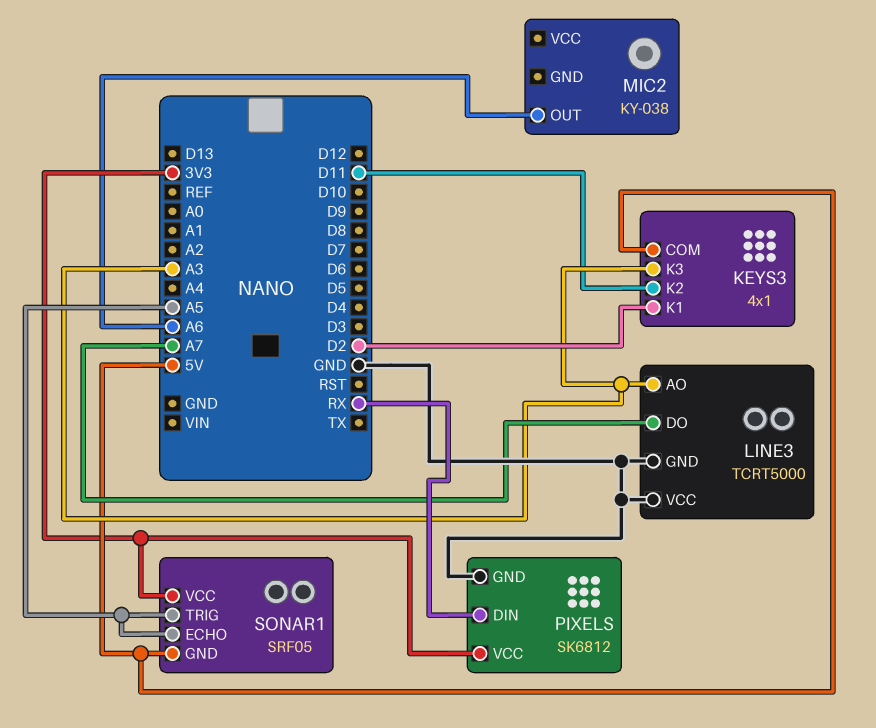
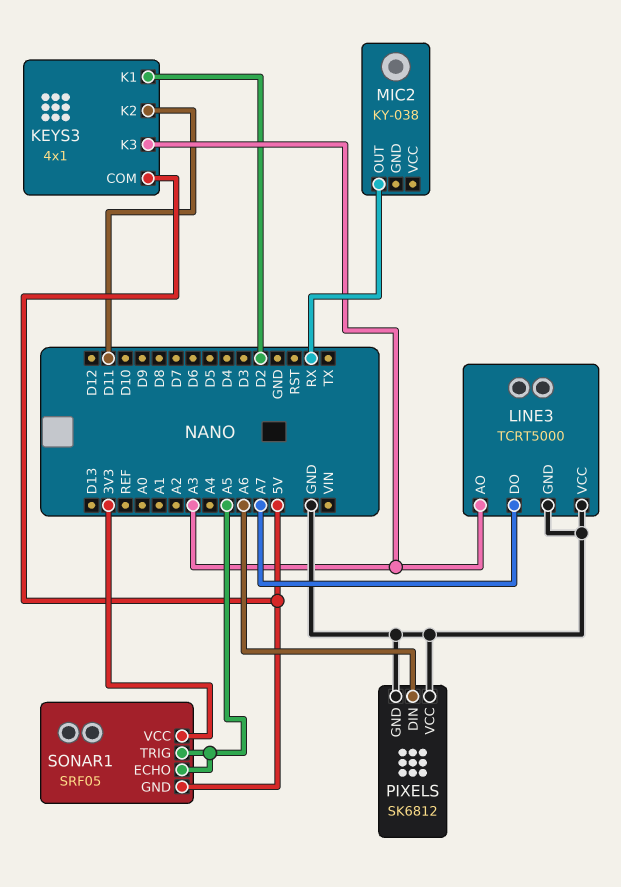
MIC2 pin OUT: A6 -> RX
PIXELS pin DIN: RX -> A6
PIXELS pin VCC: 3V3 -> GND

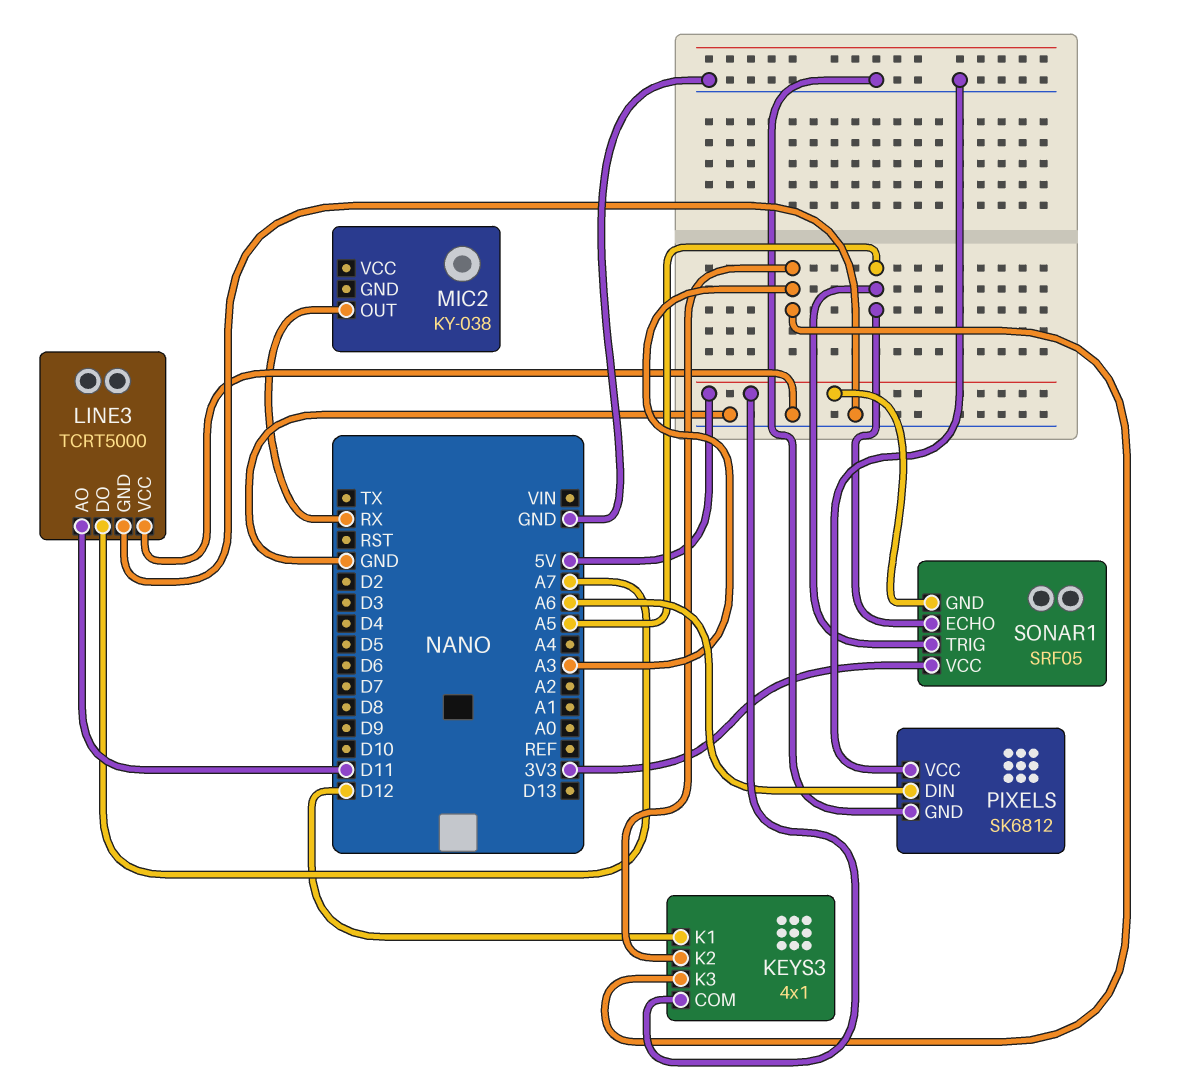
KEYS3 pin K1: D2 -> D12
KEYS3 pin K2: D11 -> A3
LINE3 pin AO: A3 -> D11

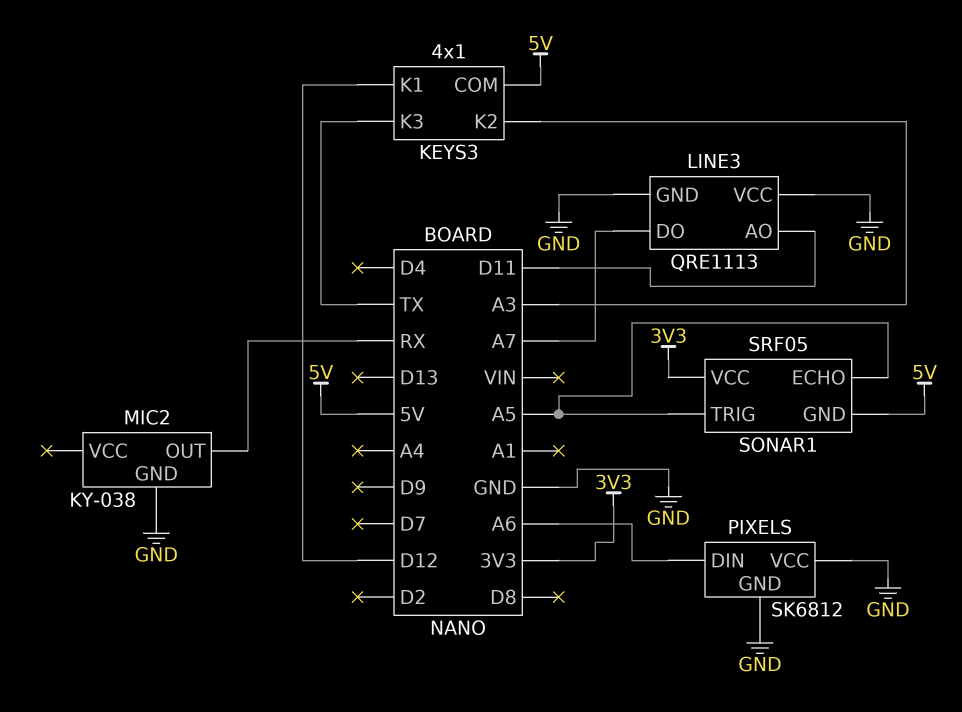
KEYS3 pin K3: A3 -> TX
LINE3: TCRT5000 -> QRE1113
MIC2 pin GND: none -> GND

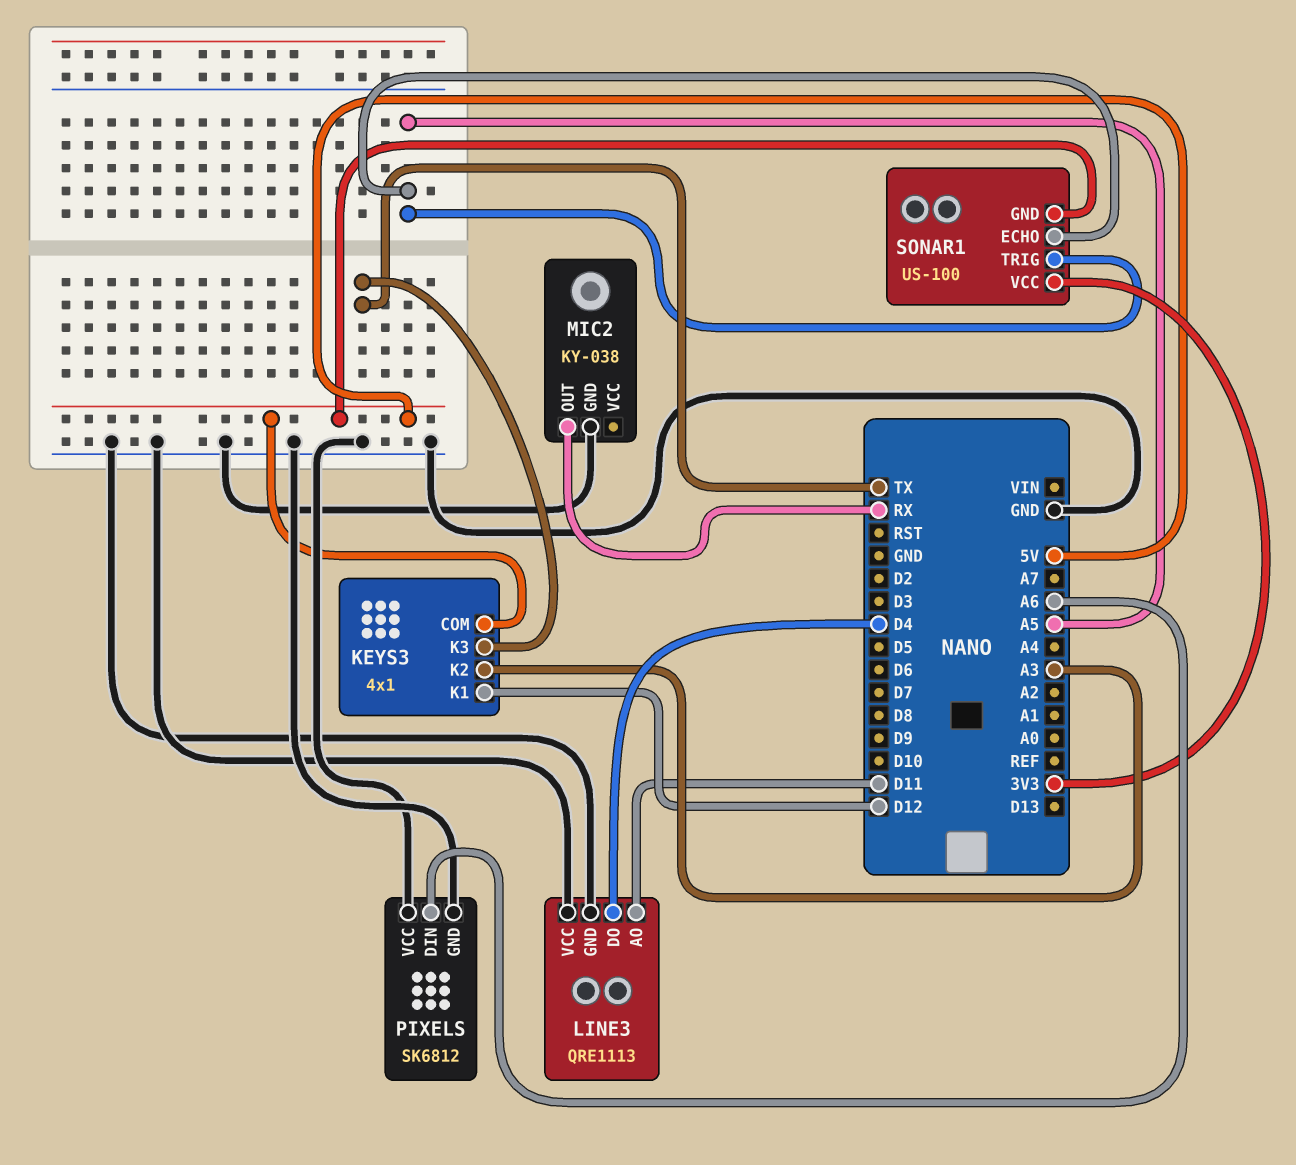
LINE3 pin DO: A7 -> D4
SONAR1: SRF05 -> US-100

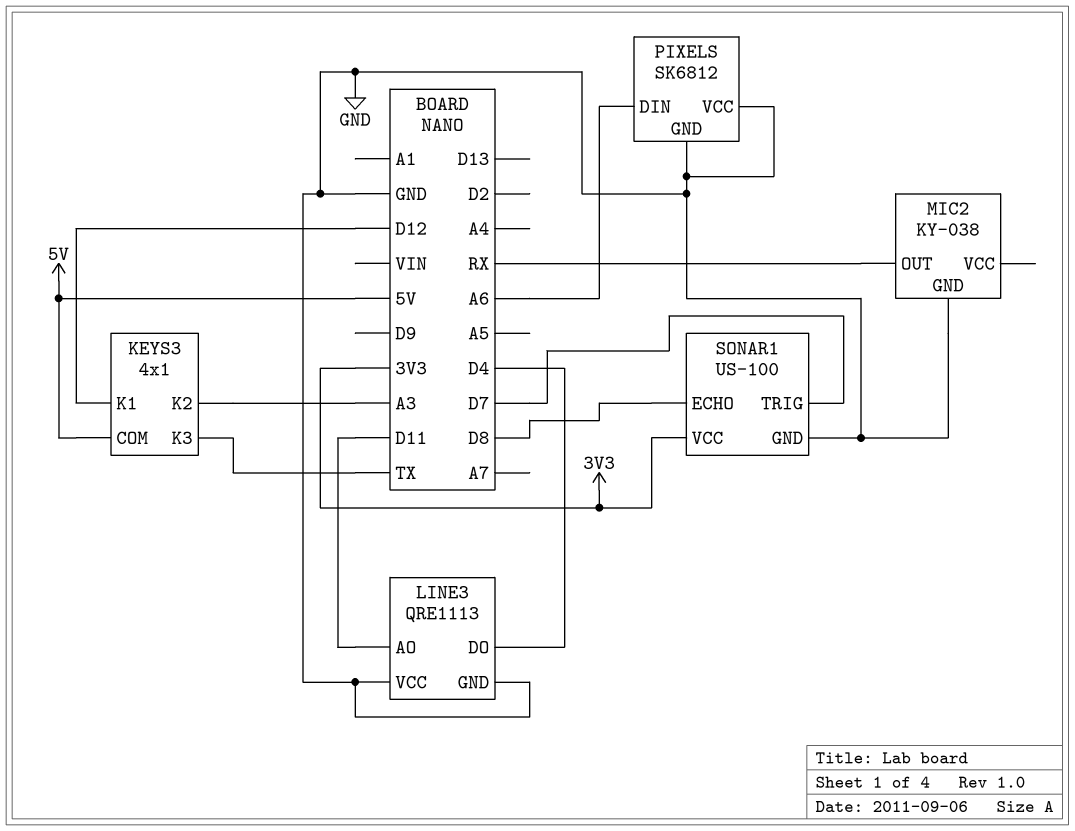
SONAR1 pin ECHO: A5 -> D8
SONAR1 pin GND: 5V -> GND
SONAR1 pin TRIG: A5 -> D7

